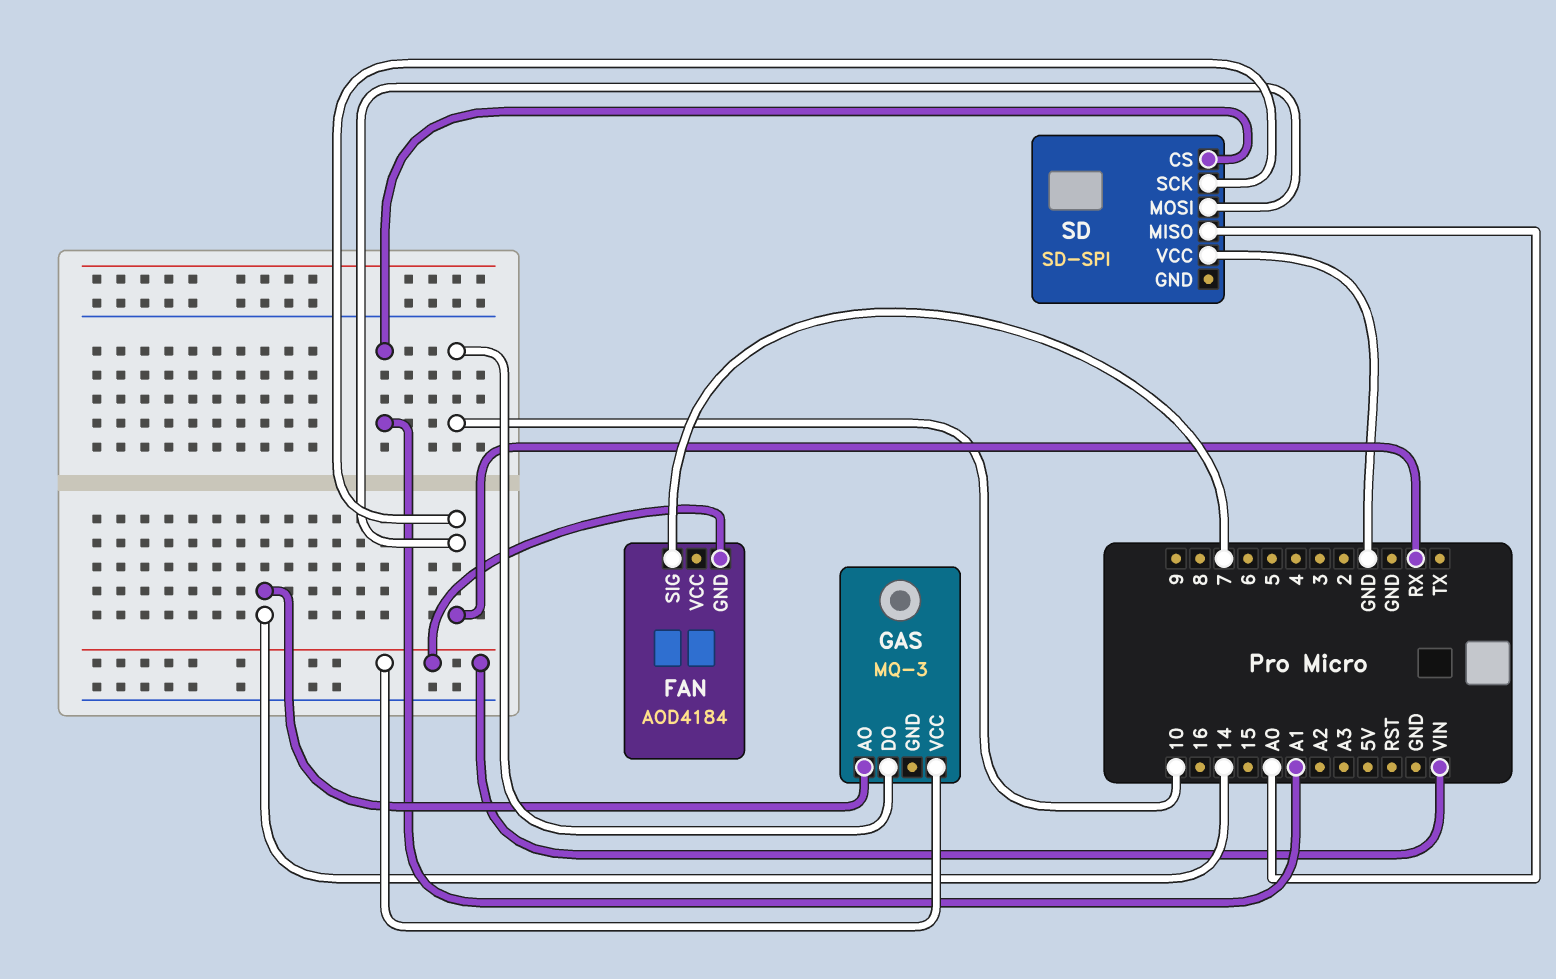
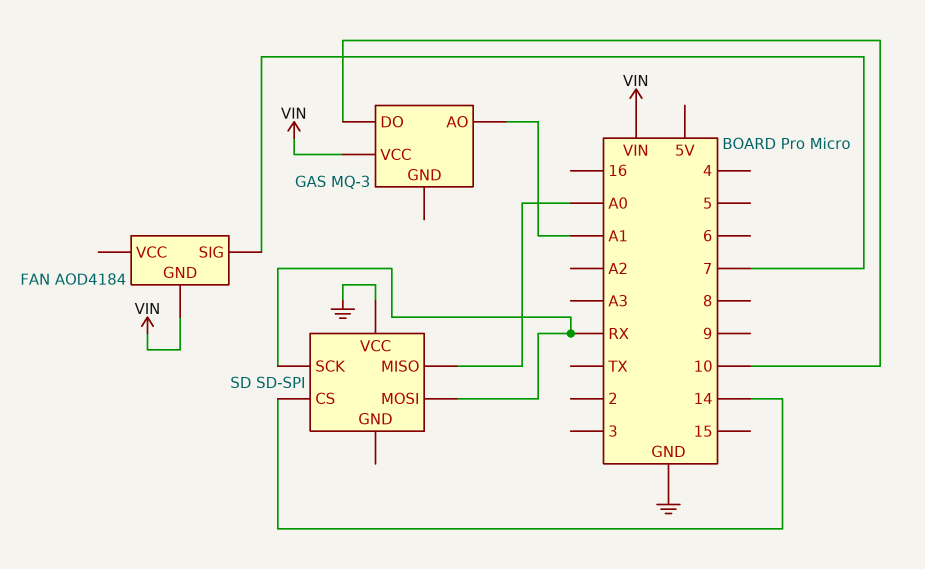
GAS pin AO: 14 -> A1
SD pin CS: A1 -> 14

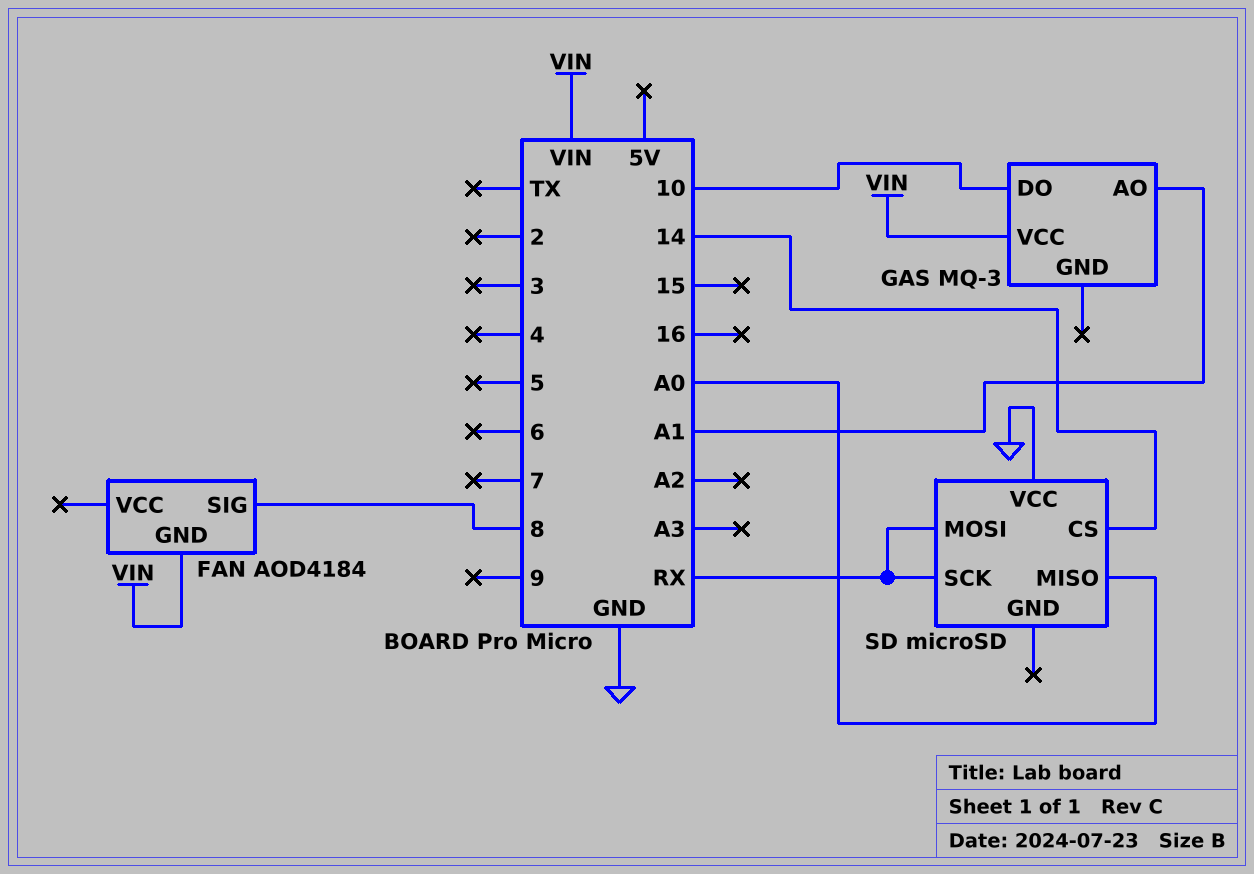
FAN pin SIG: 7 -> 8
SD: SD-SPI -> microSD

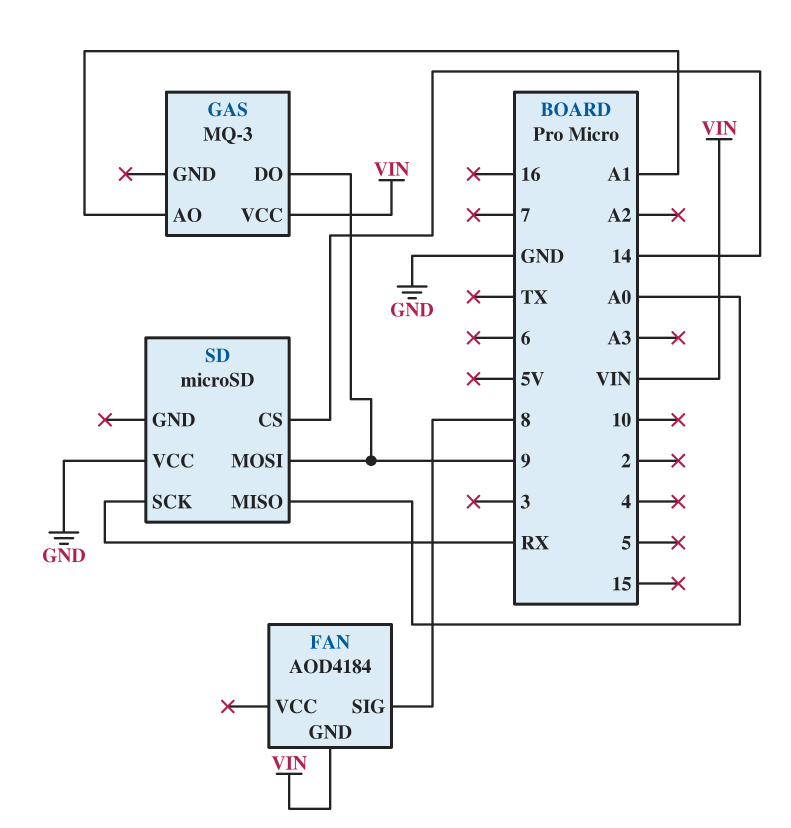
GAS pin DO: 10 -> 9
SD pin MOSI: RX -> 9

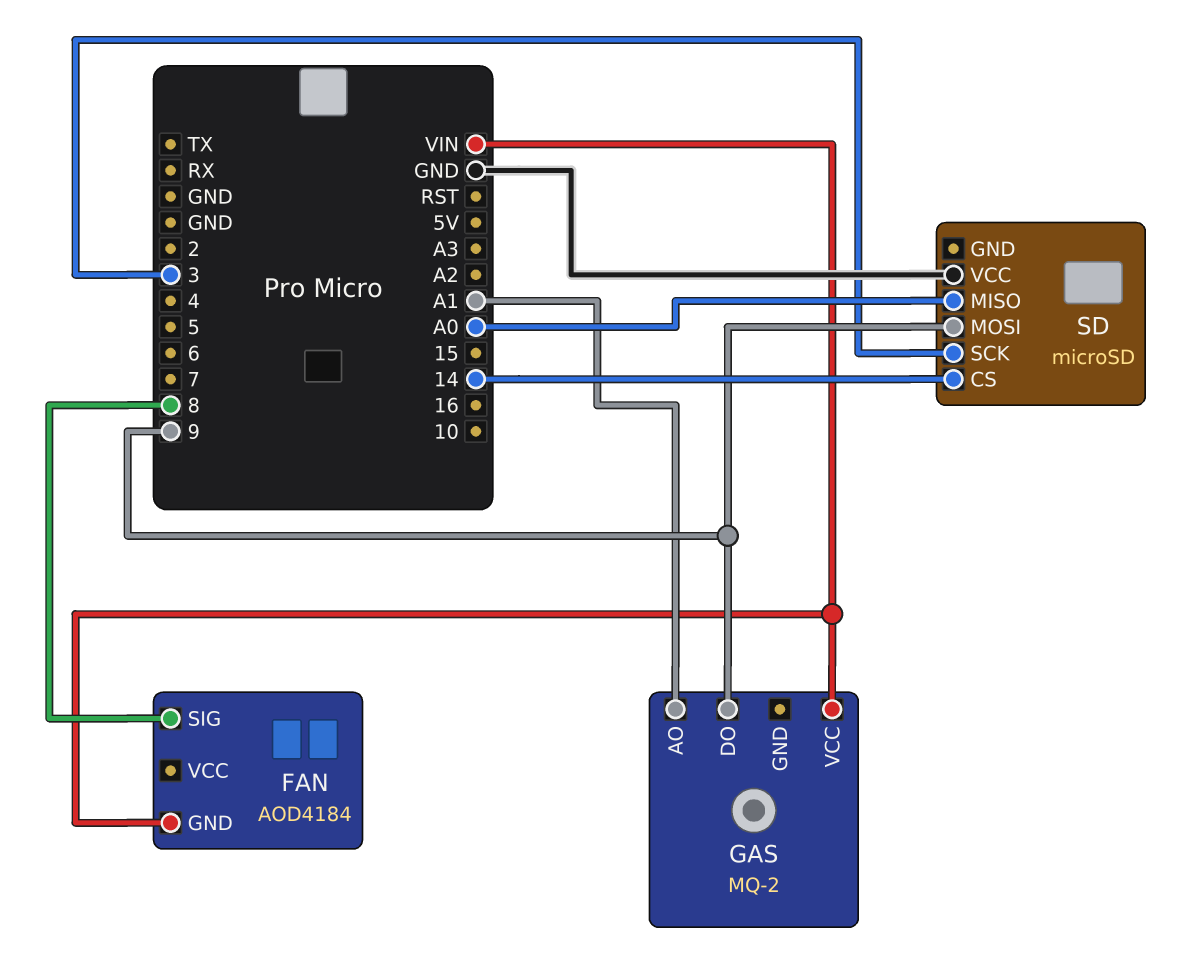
GAS: MQ-3 -> MQ-2
SD pin SCK: RX -> 3

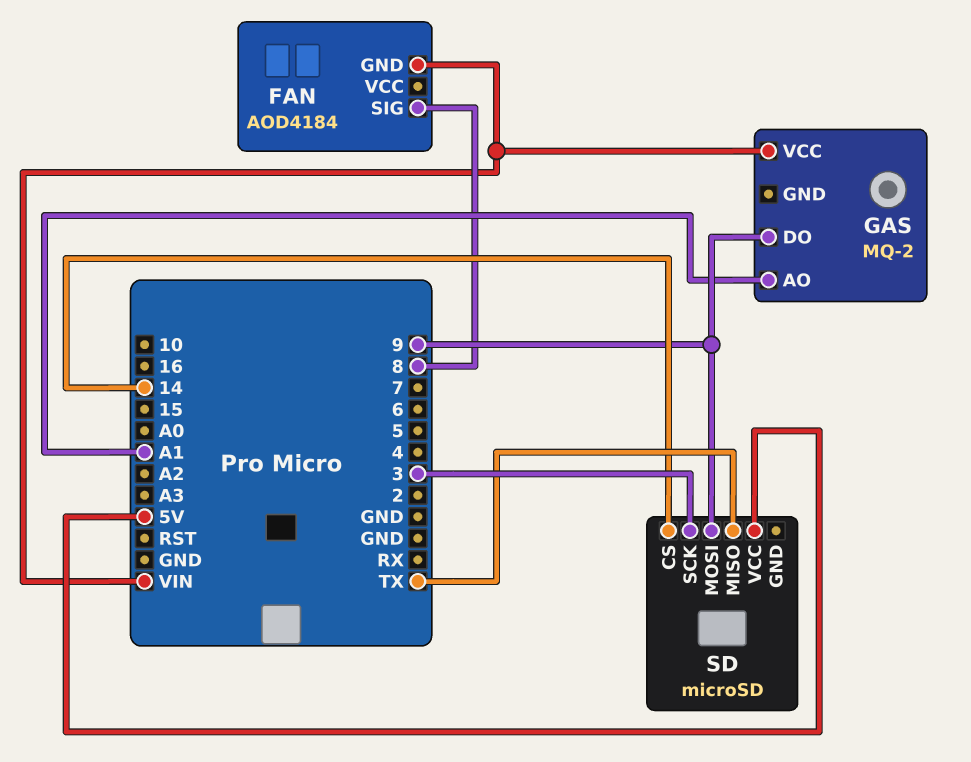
SD pin MISO: A0 -> TX
SD pin VCC: GND -> 5V

